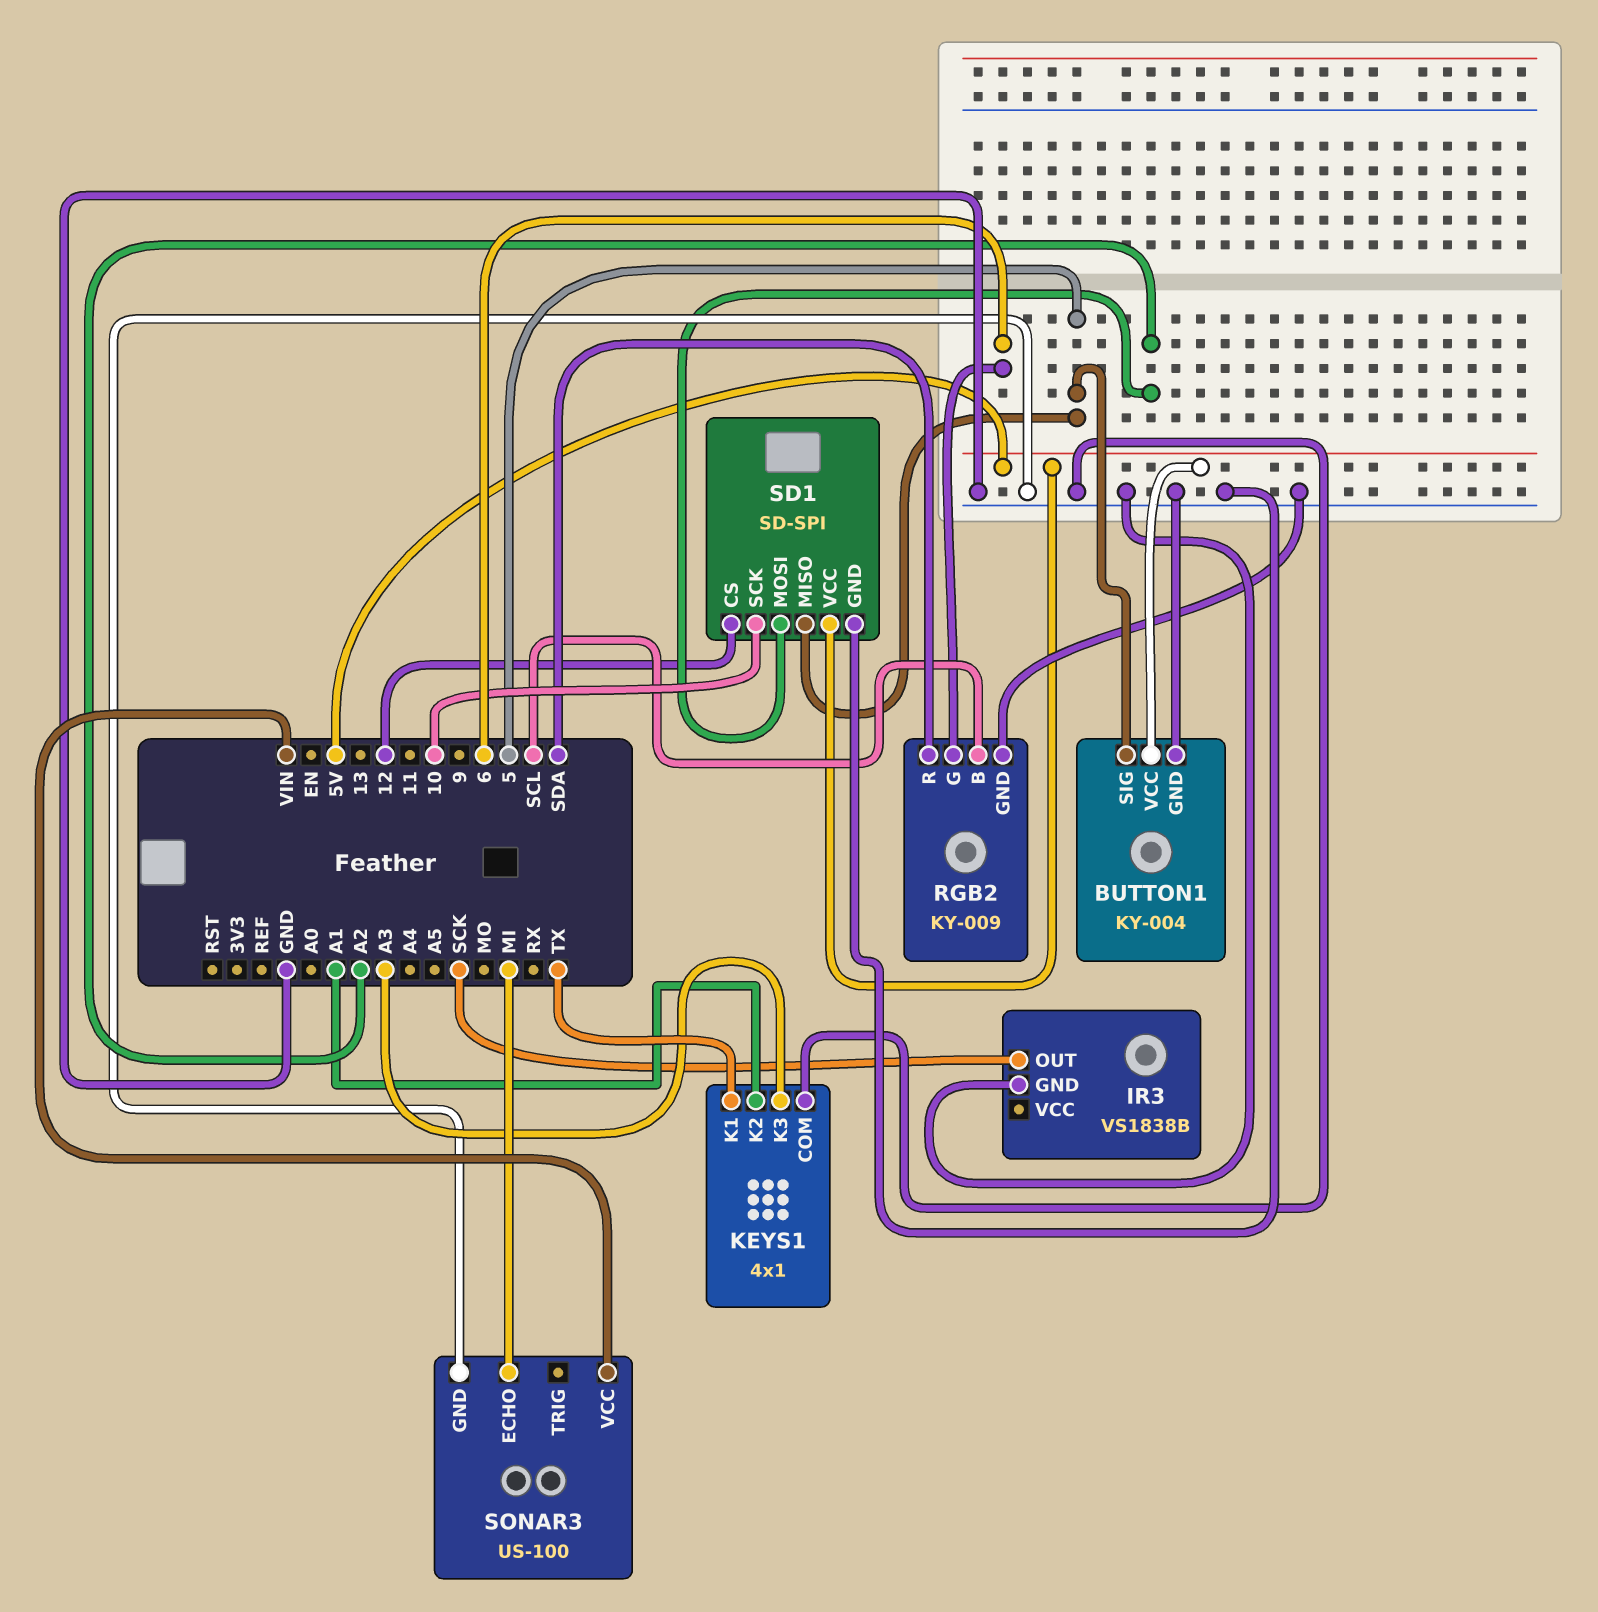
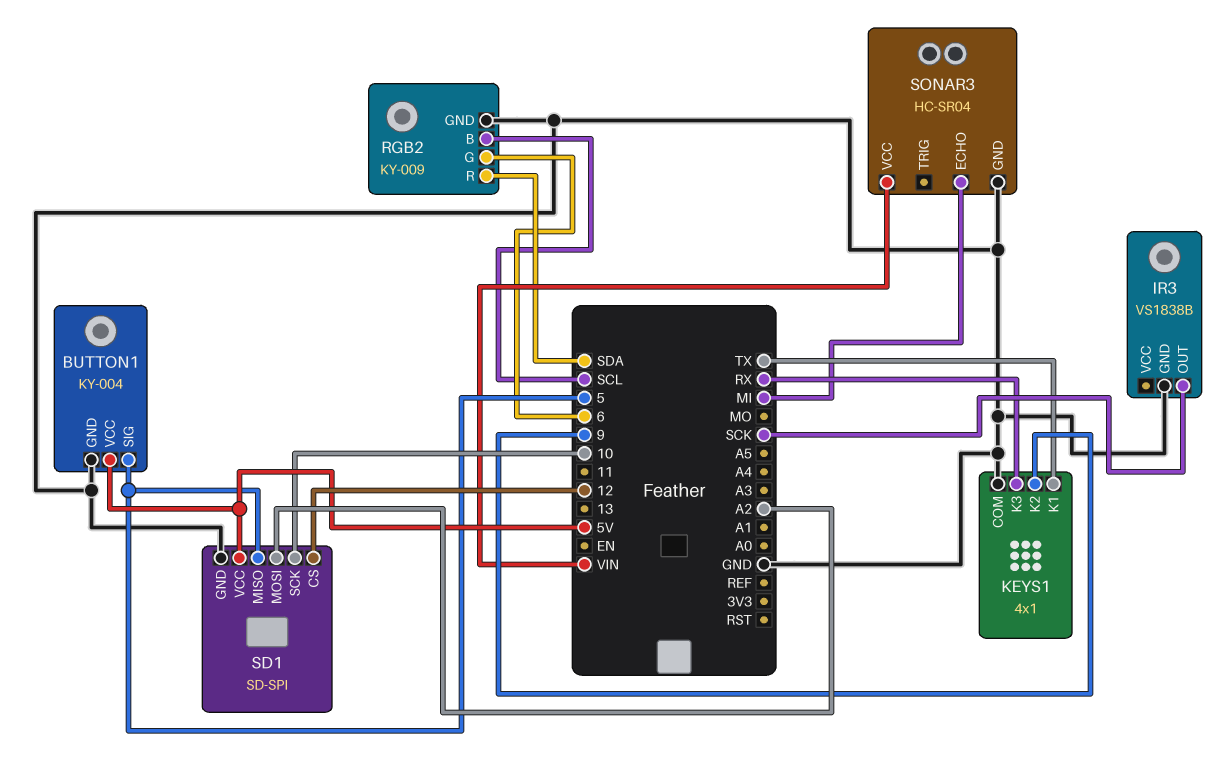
KEYS1 pin K2: A1 -> 9
KEYS1 pin K3: A3 -> RX
SONAR3: US-100 -> HC-SR04

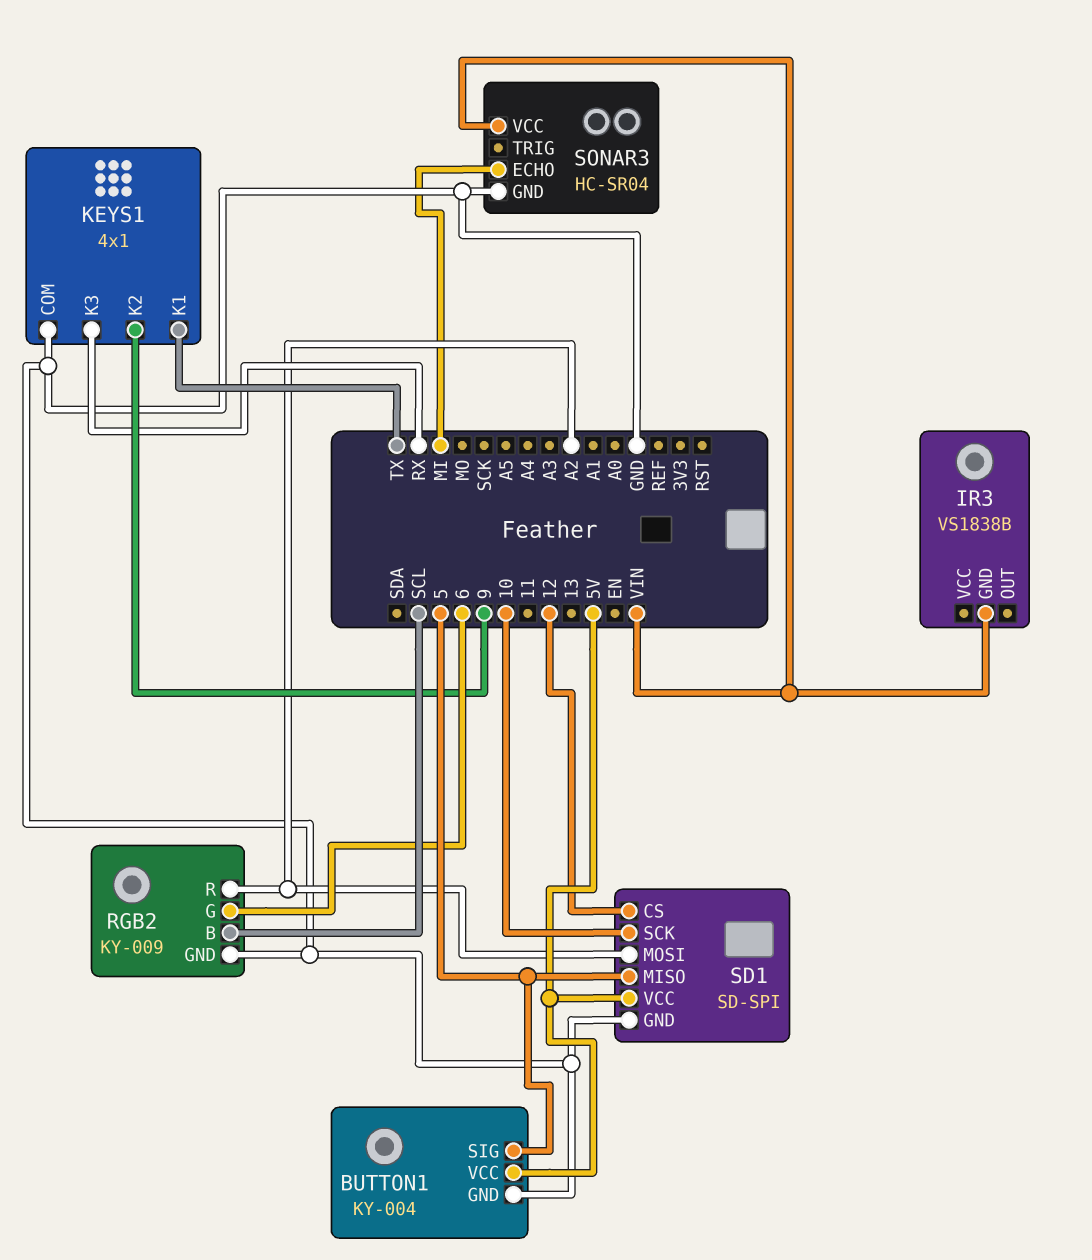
IR3 pin GND: GND -> VIN
IR3 pin OUT: SCK -> none
RGB2 pin R: SDA -> A2

